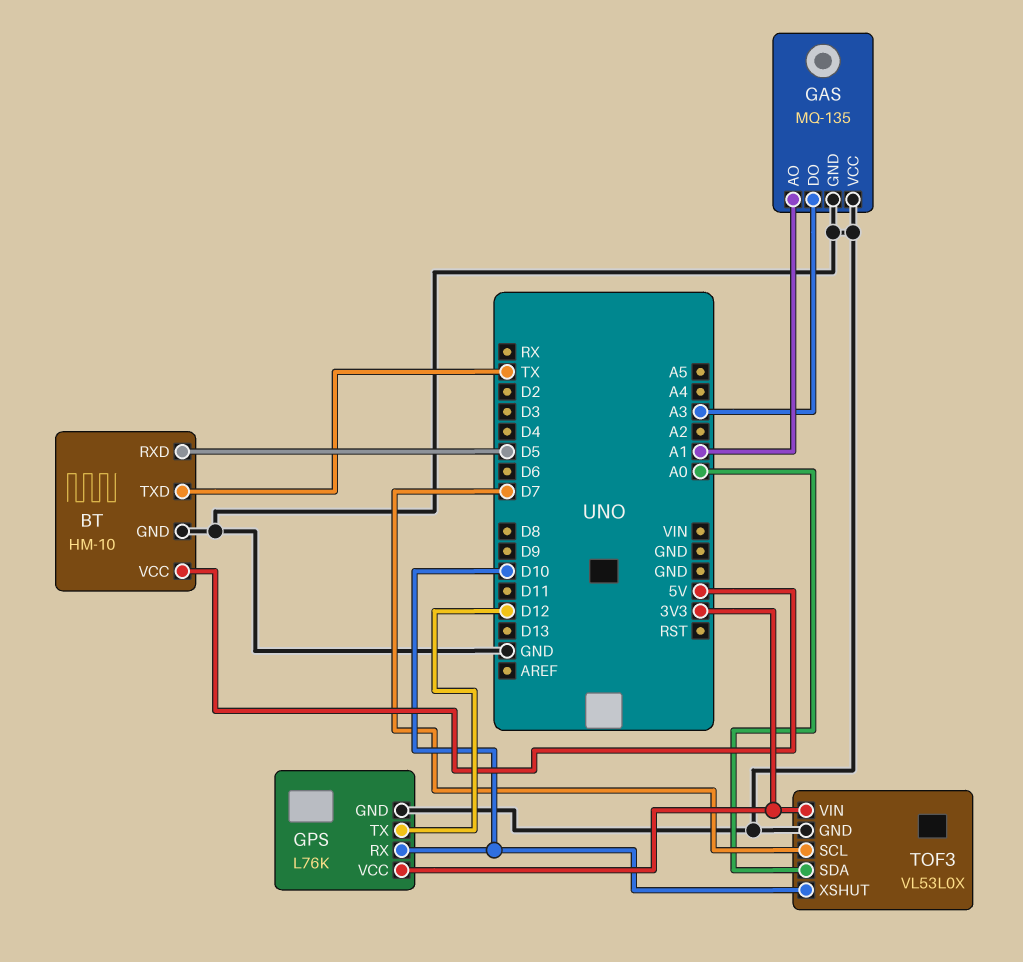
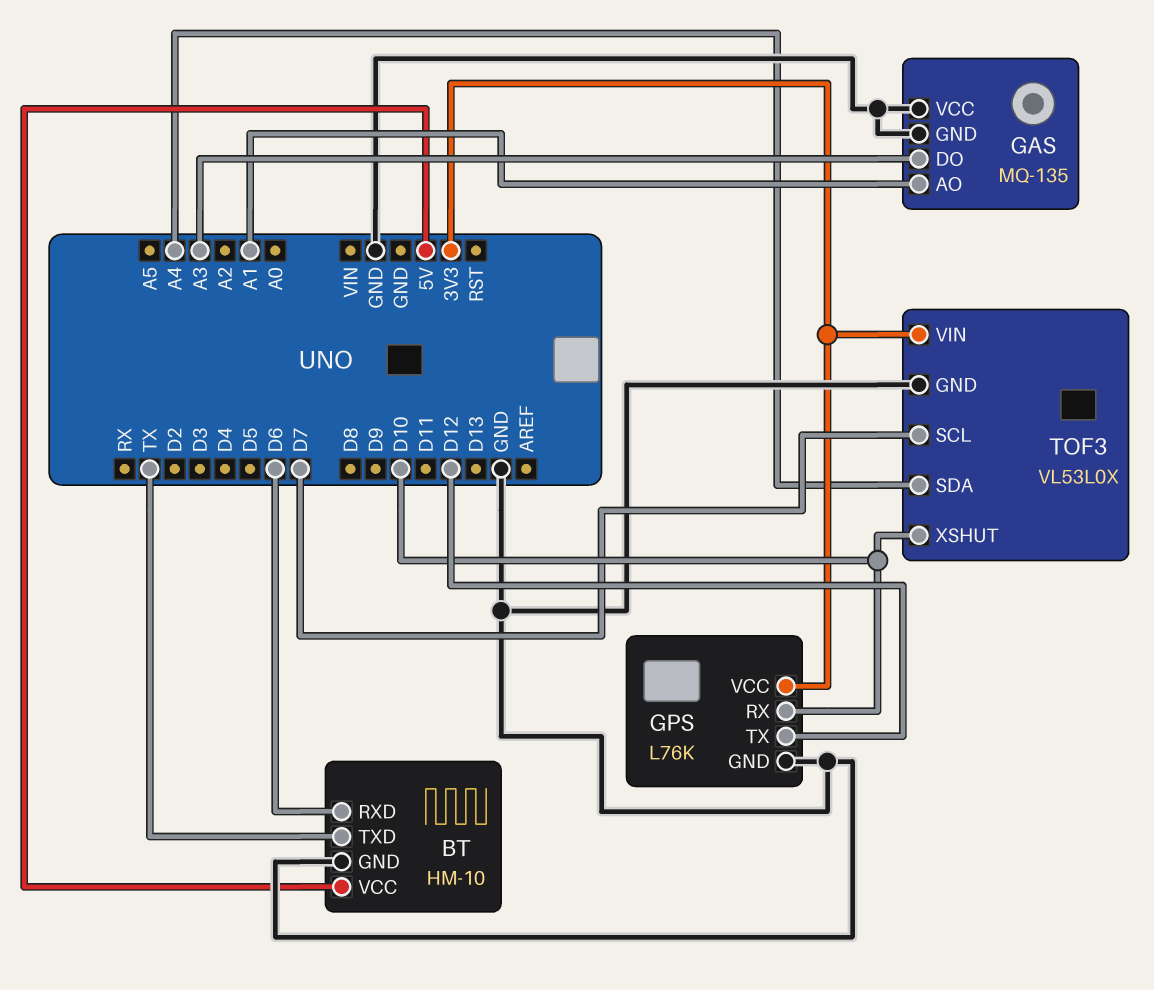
BT pin RXD: D5 -> D6
TOF3 pin SDA: A0 -> A4

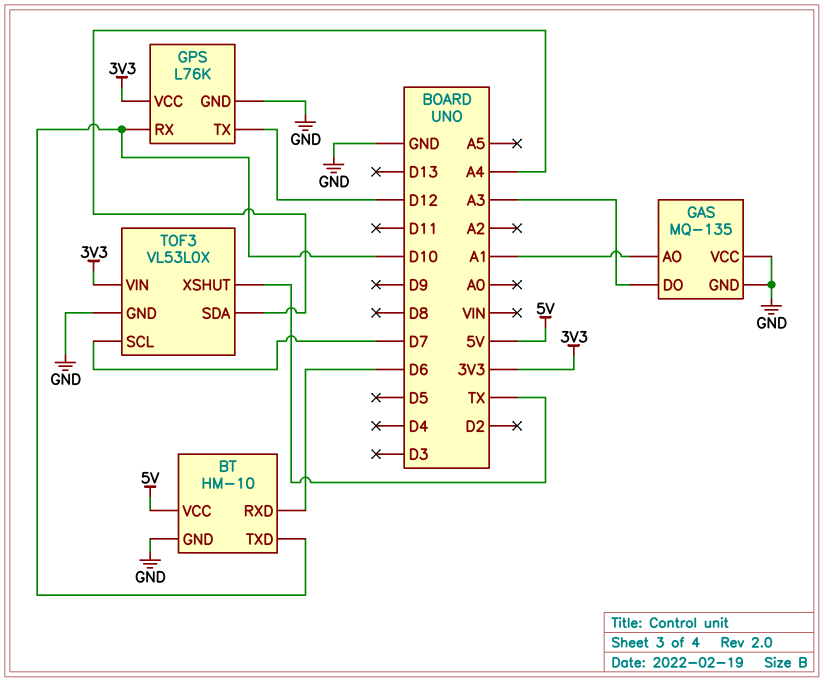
BT pin TXD: TX -> D10
TOF3 pin XSHUT: D10 -> TX

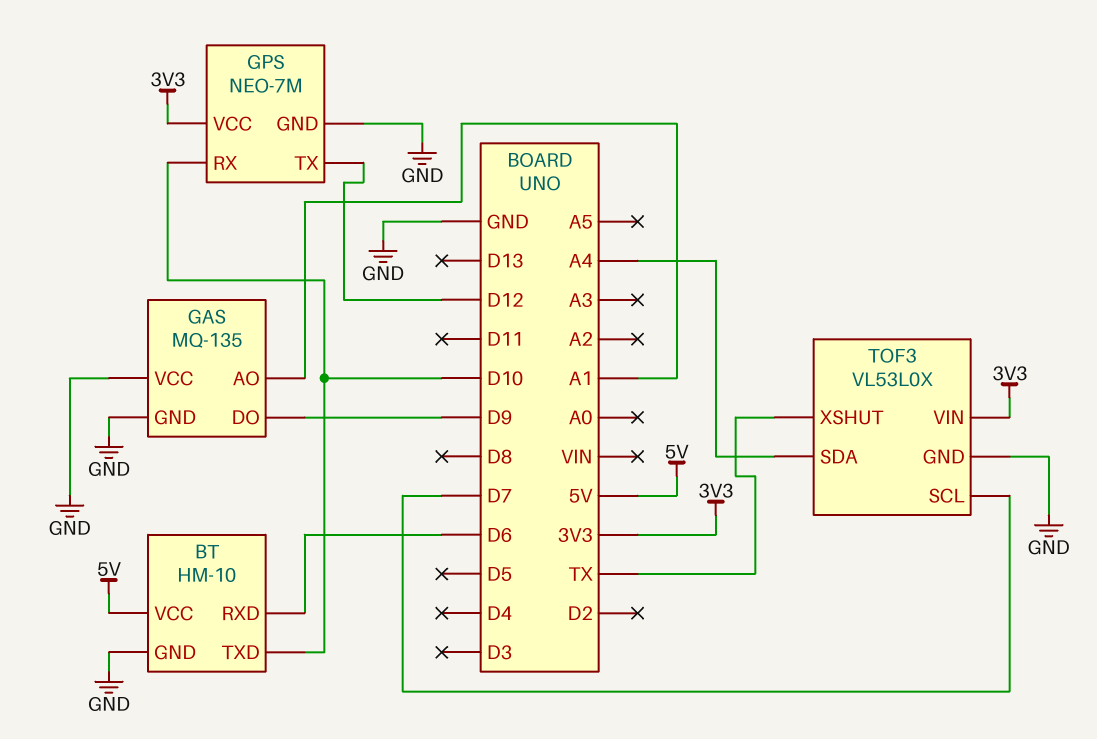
GAS pin DO: A3 -> D9
GPS: L76K -> NEO-7M

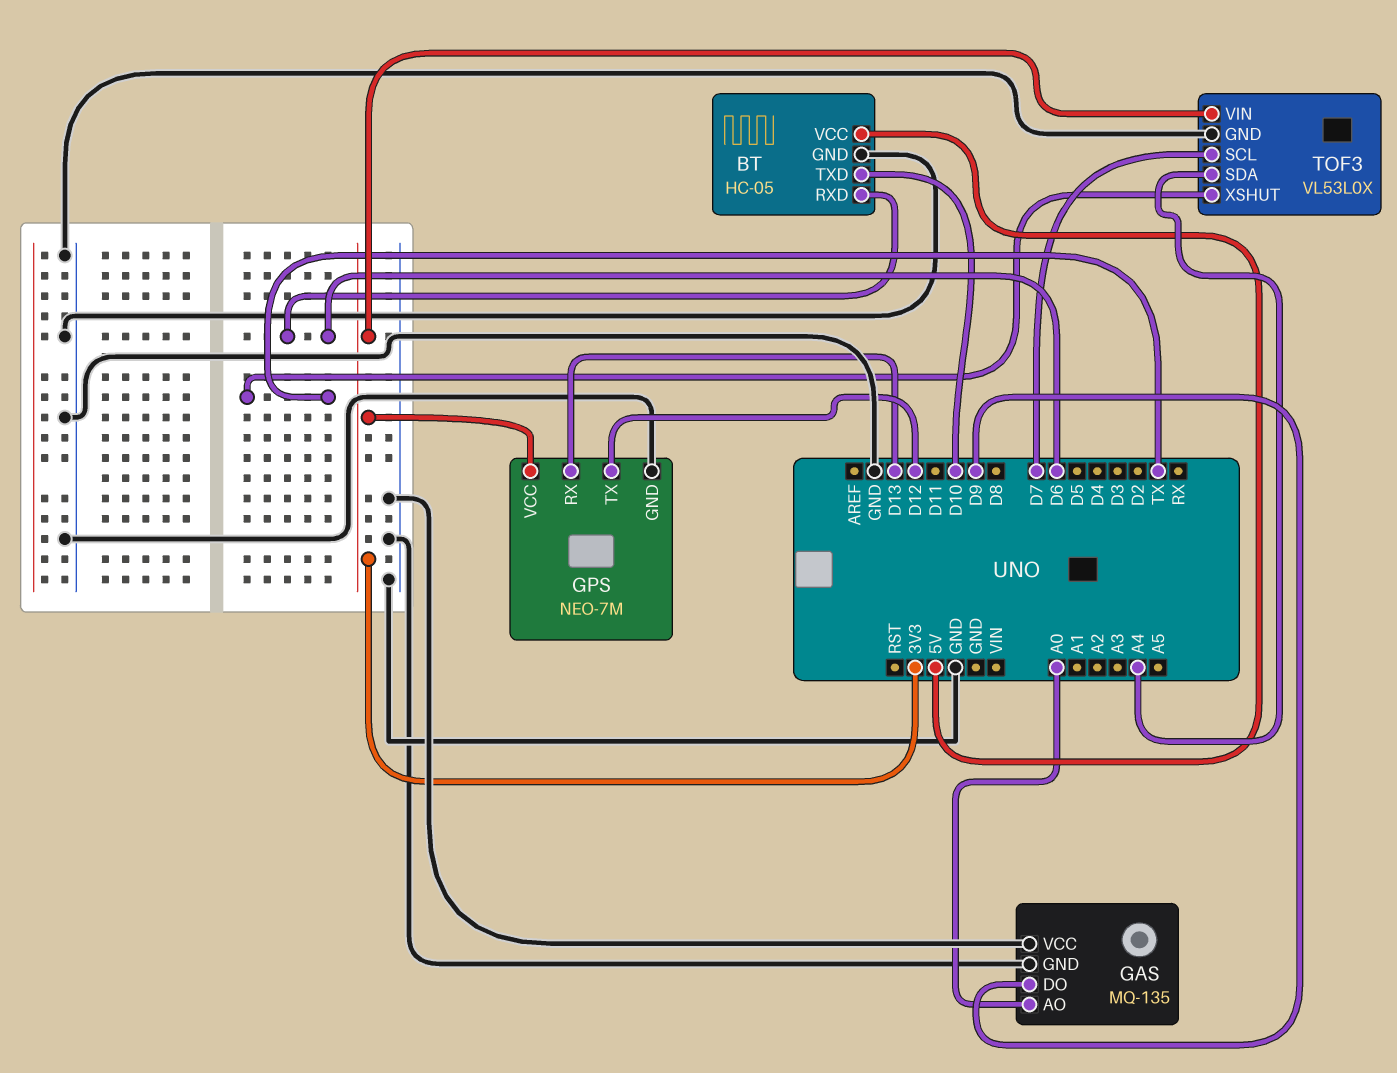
BT: HM-10 -> HC-05
GAS pin AO: A1 -> A0
GPS pin RX: D10 -> D13

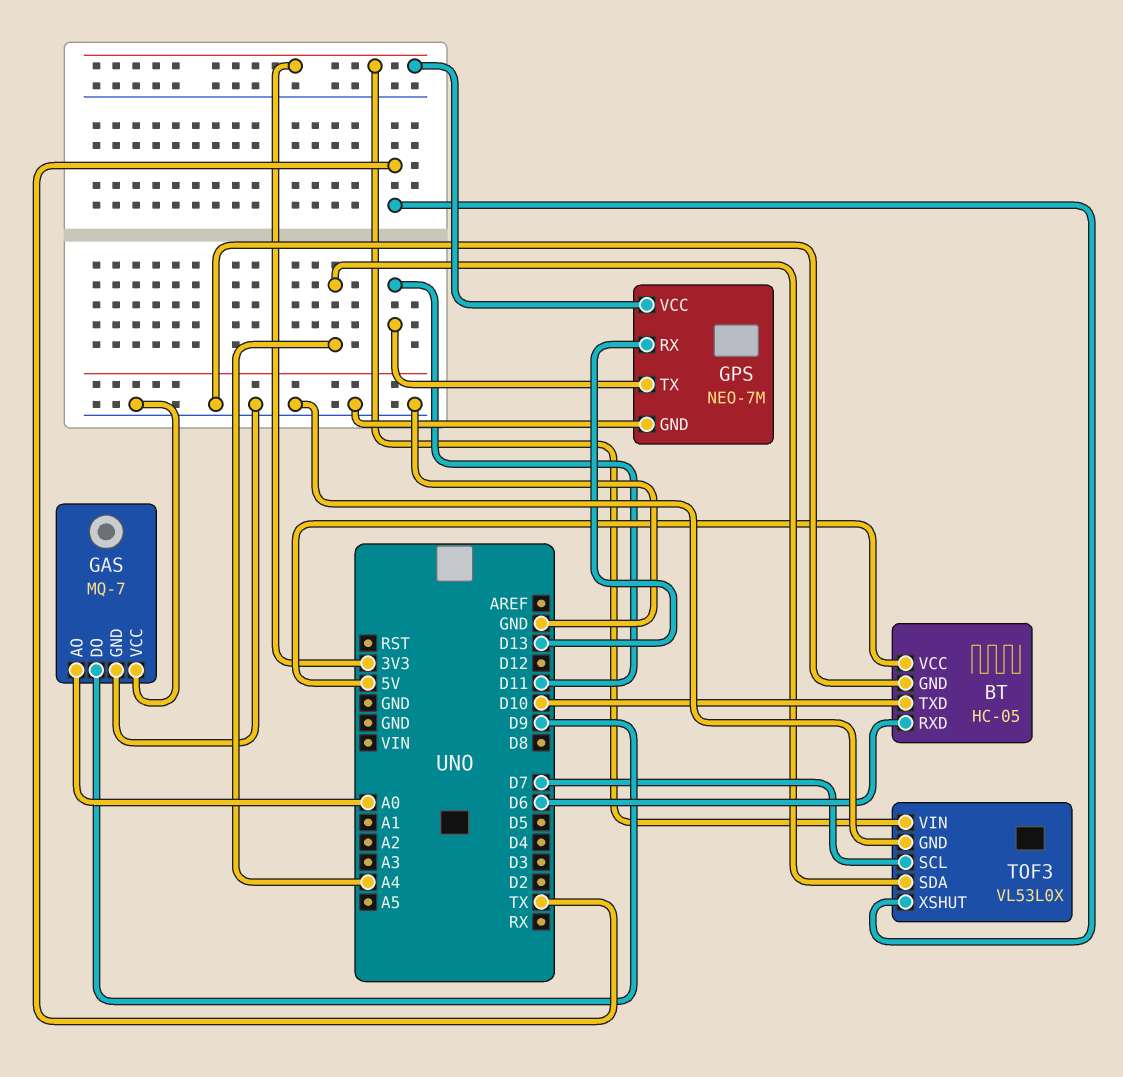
GAS: MQ-135 -> MQ-7
GPS pin TX: D12 -> D11

